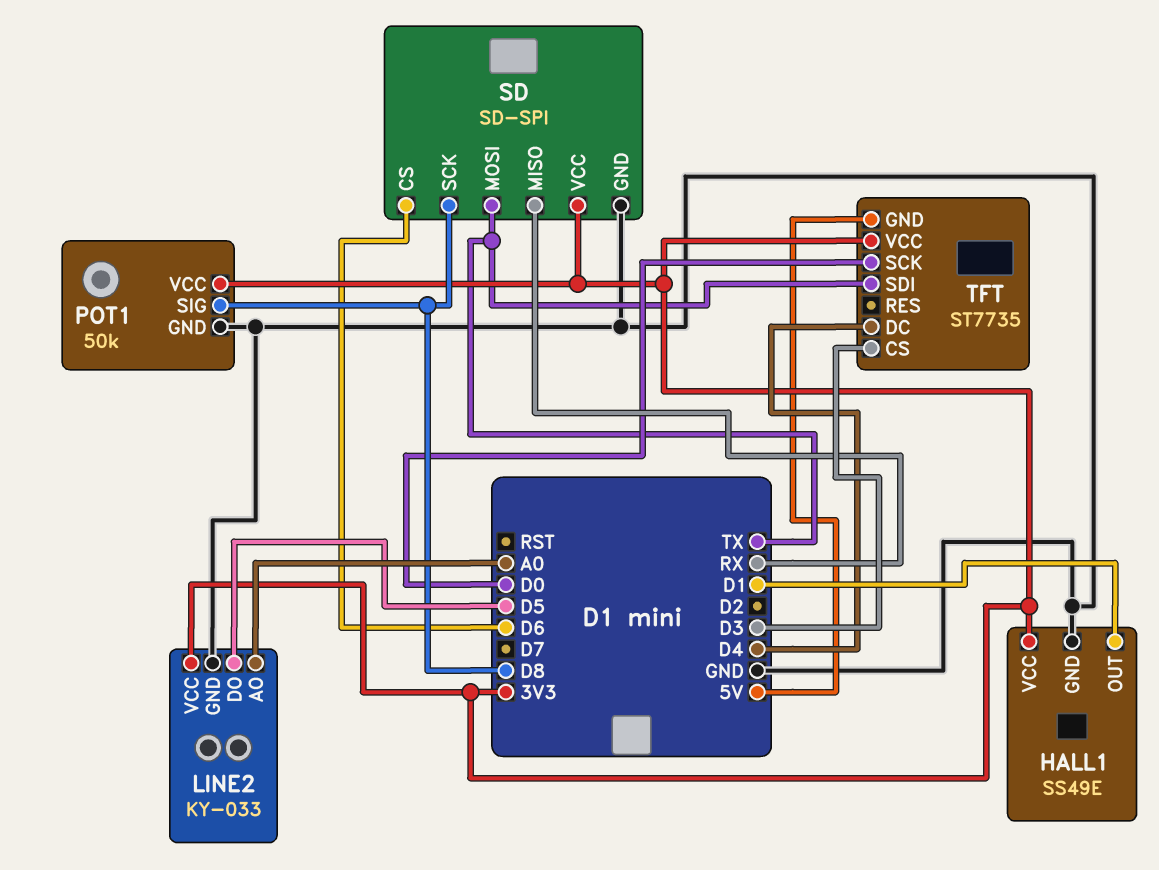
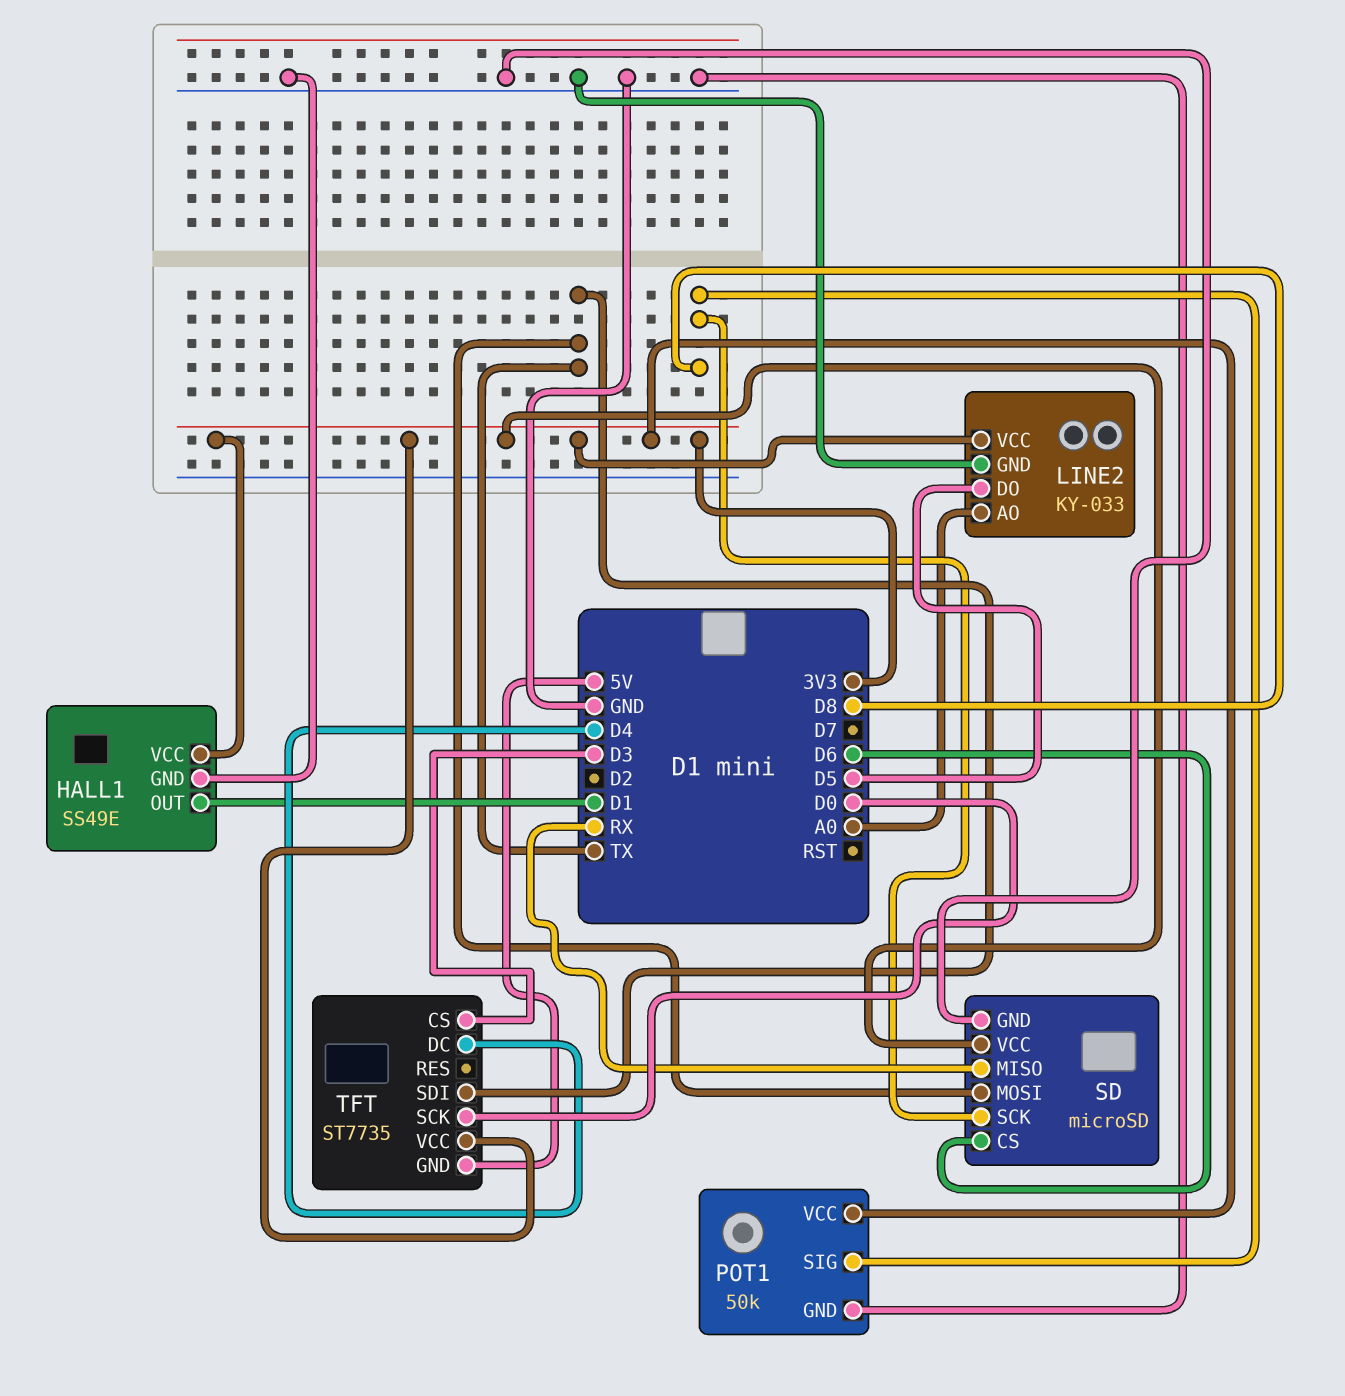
SD: SD-SPI -> microSD

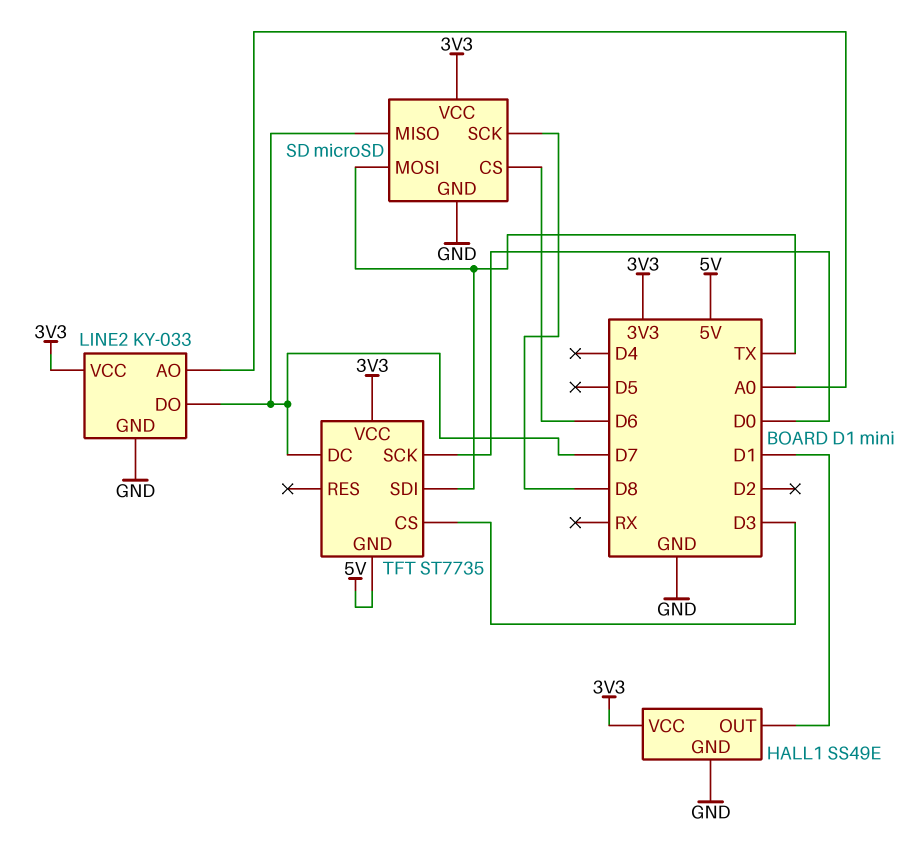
LINE2 pin DO: D5 -> D7
POT1: 50k -> none
POT1 pin GND: GND -> none
POT1 pin SIG: D8 -> none
POT1 pin VCC: 3V3 -> none
SD pin MISO: RX -> D7
TFT pin DC: D4 -> D7

